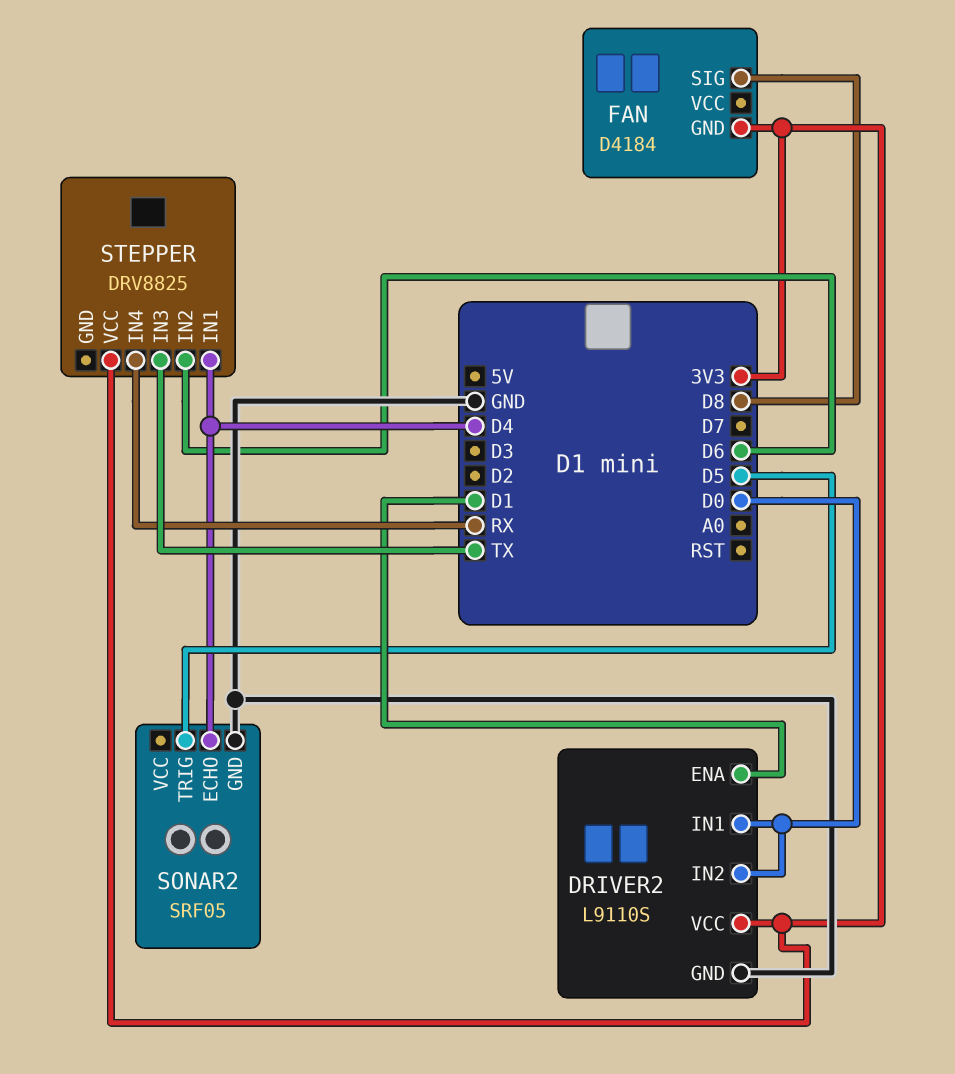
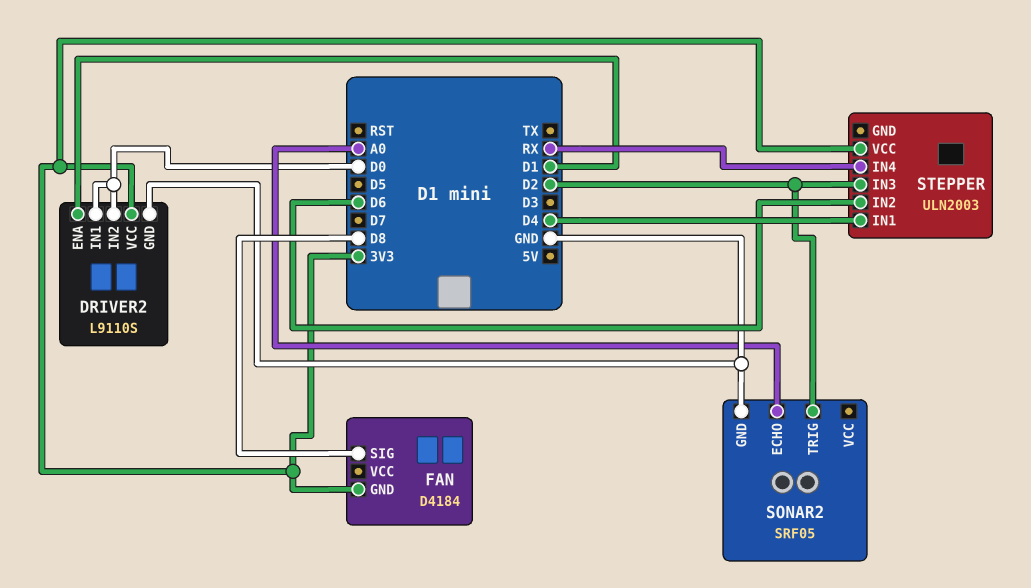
SONAR2 pin ECHO: D4 -> A0
SONAR2 pin TRIG: D5 -> D2
STEPPER: DRV8825 -> ULN2003
STEPPER pin IN3: TX -> D2

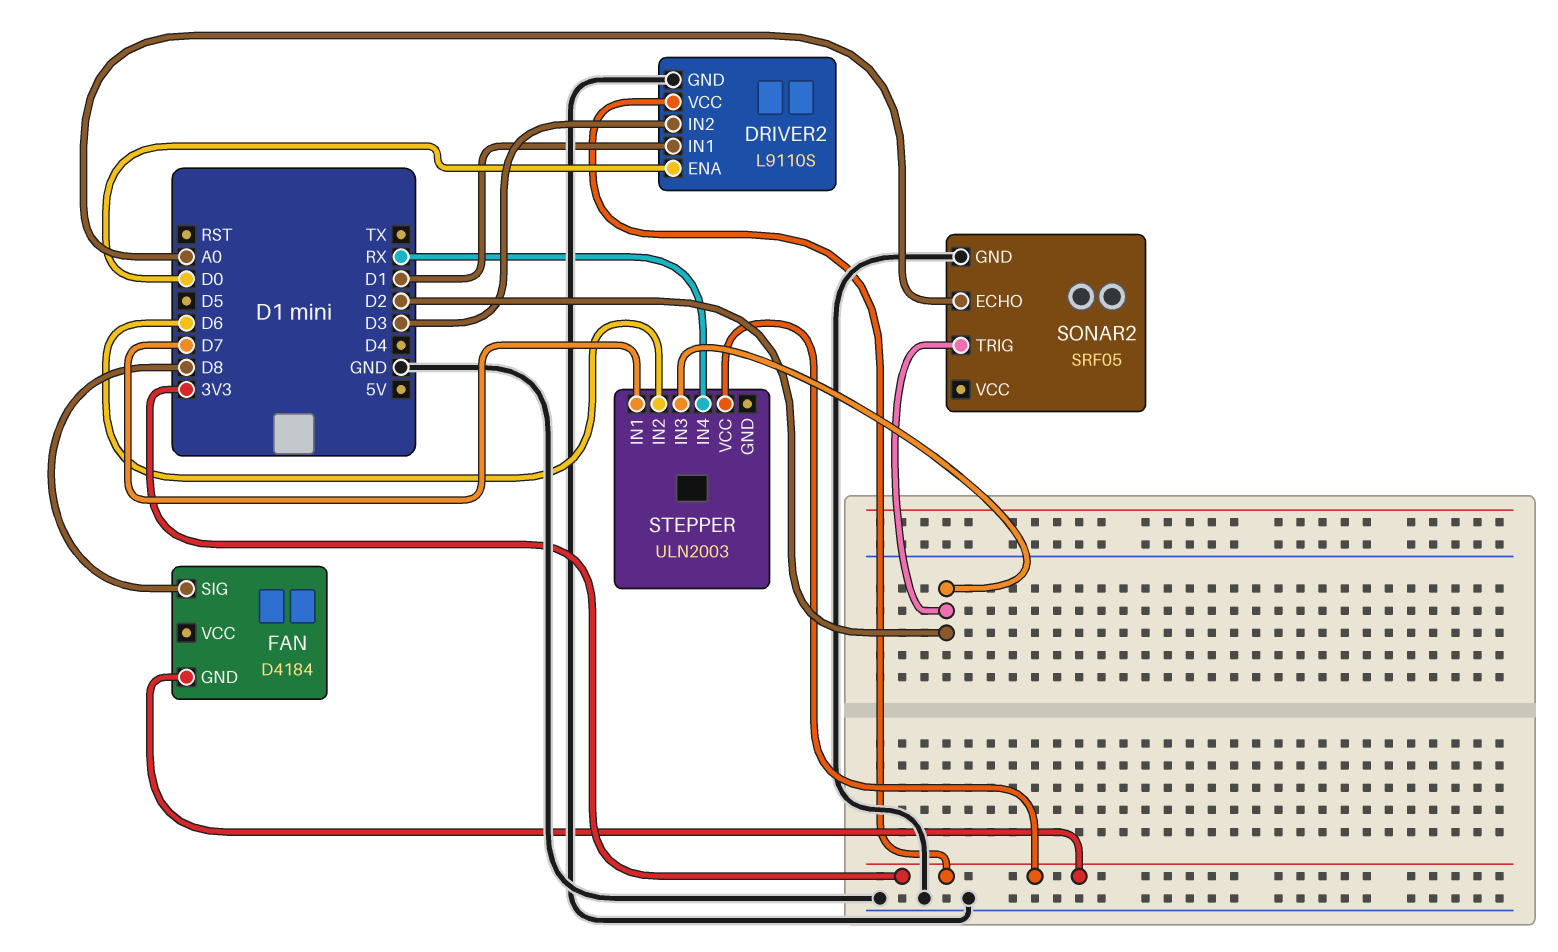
DRIVER2 pin ENA: D1 -> D0
DRIVER2 pin IN1: D0 -> D1
DRIVER2 pin IN2: D0 -> D3
STEPPER pin IN1: D4 -> D7

